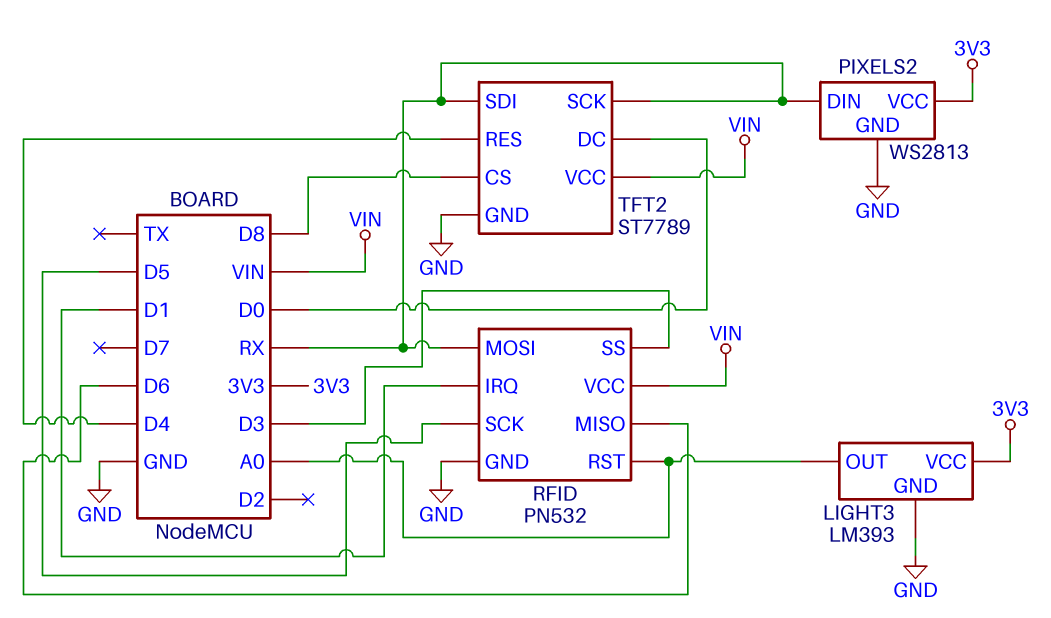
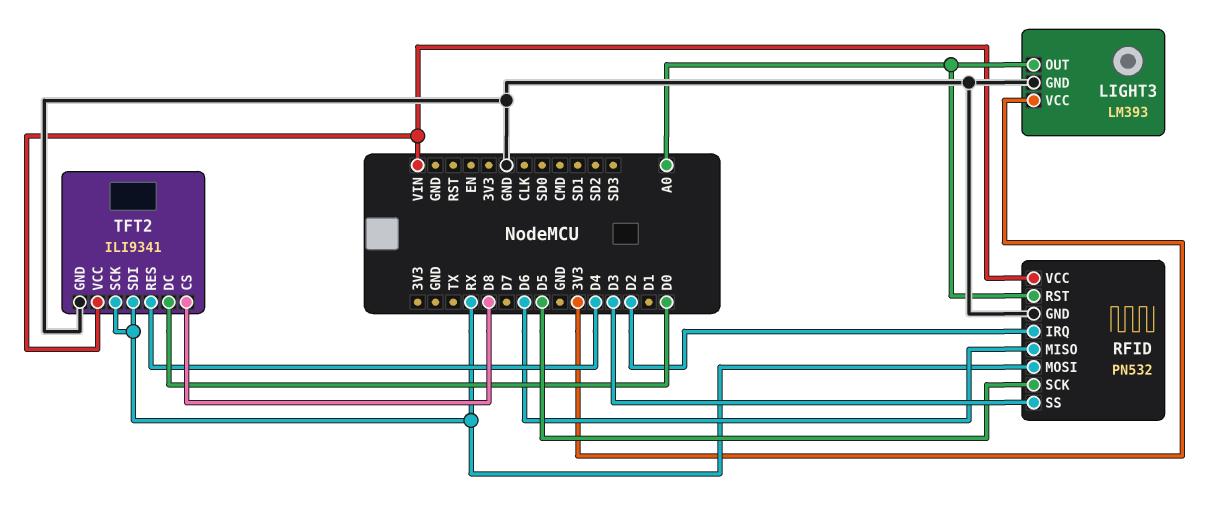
PIXELS2: WS2813 -> none
PIXELS2 pin DIN: RX -> none
PIXELS2 pin GND: GND -> none
PIXELS2 pin VCC: 3V3 -> none
RFID pin IRQ: D1 -> D2
TFT2: ST7789 -> ILI9341

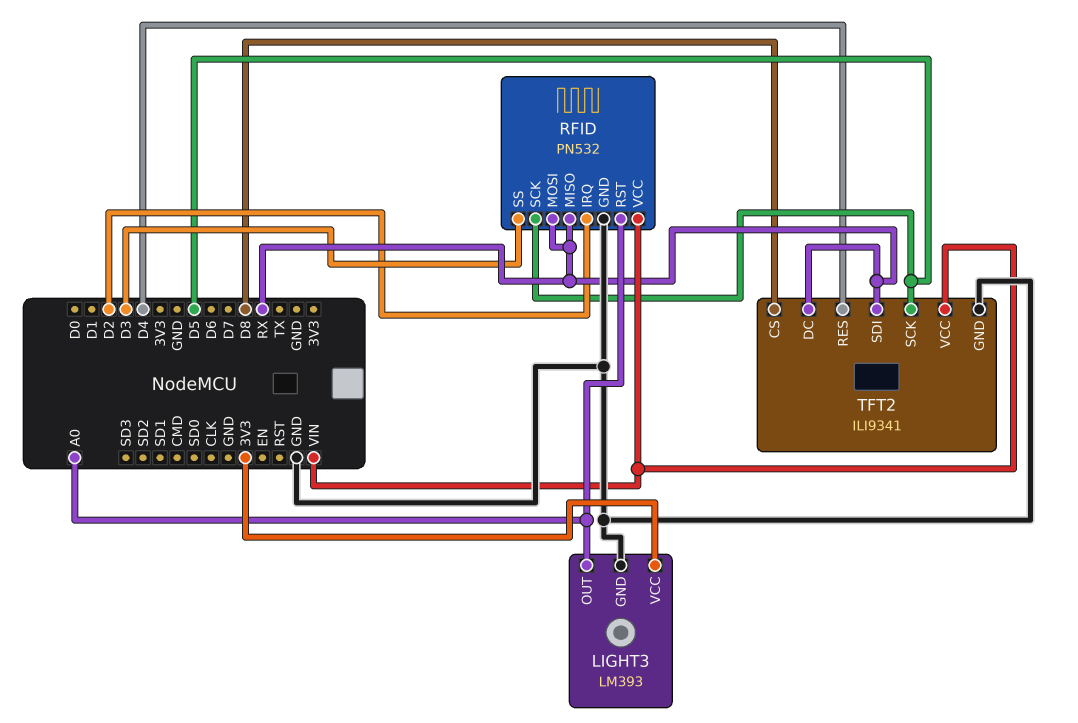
RFID pin MISO: D6 -> RX
TFT2 pin DC: D0 -> RX
TFT2 pin SCK: RX -> D5

